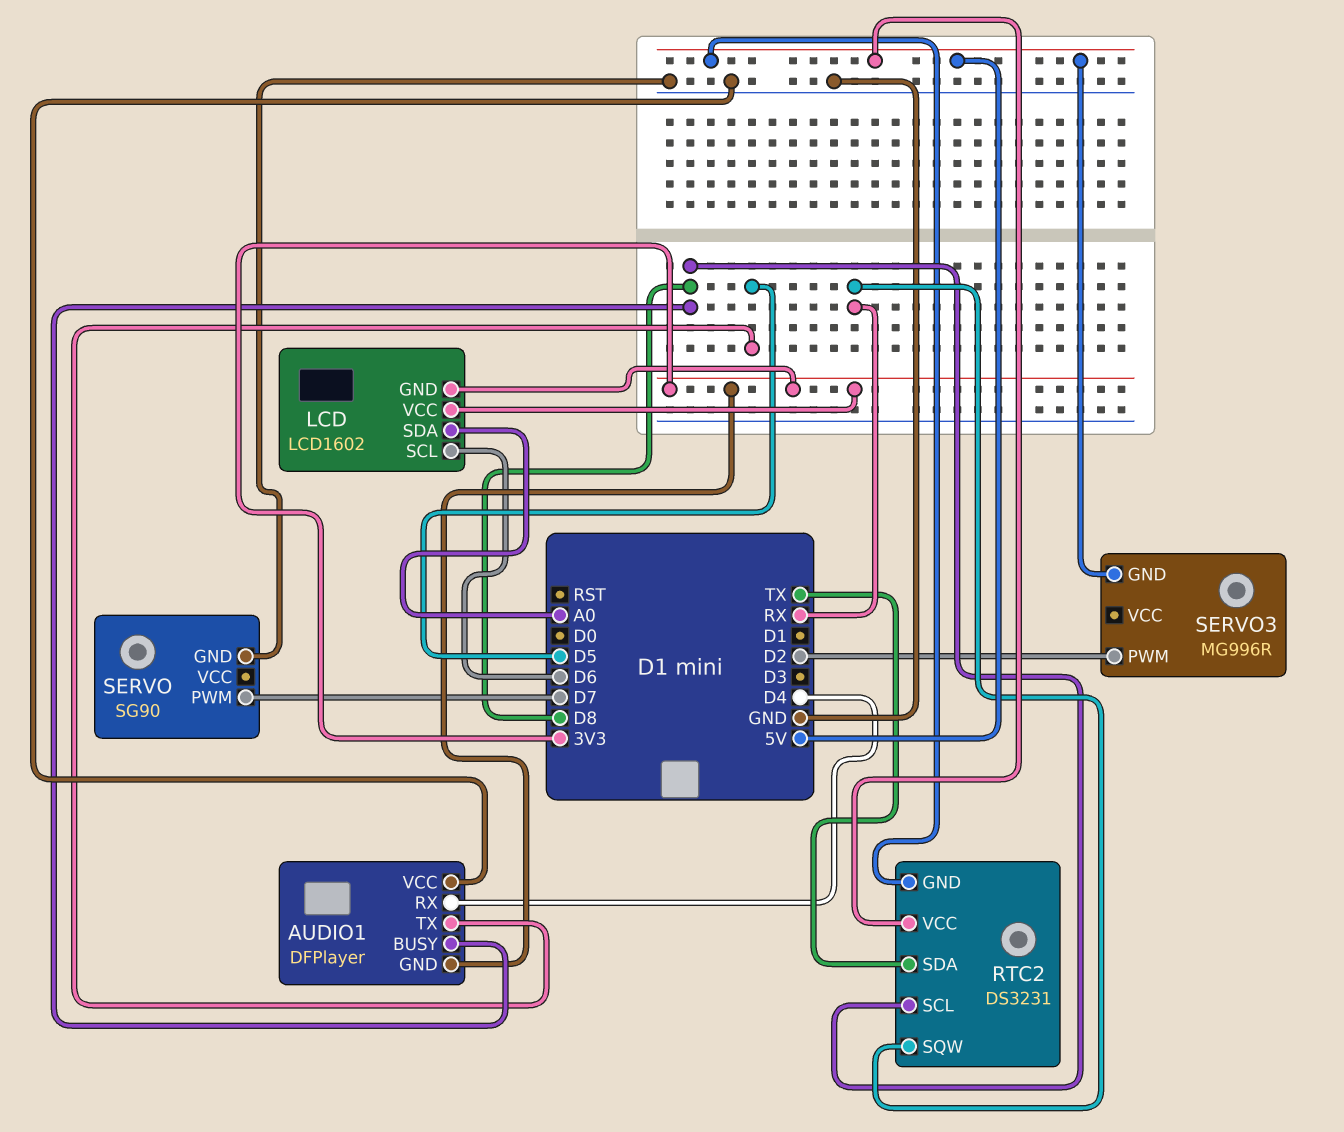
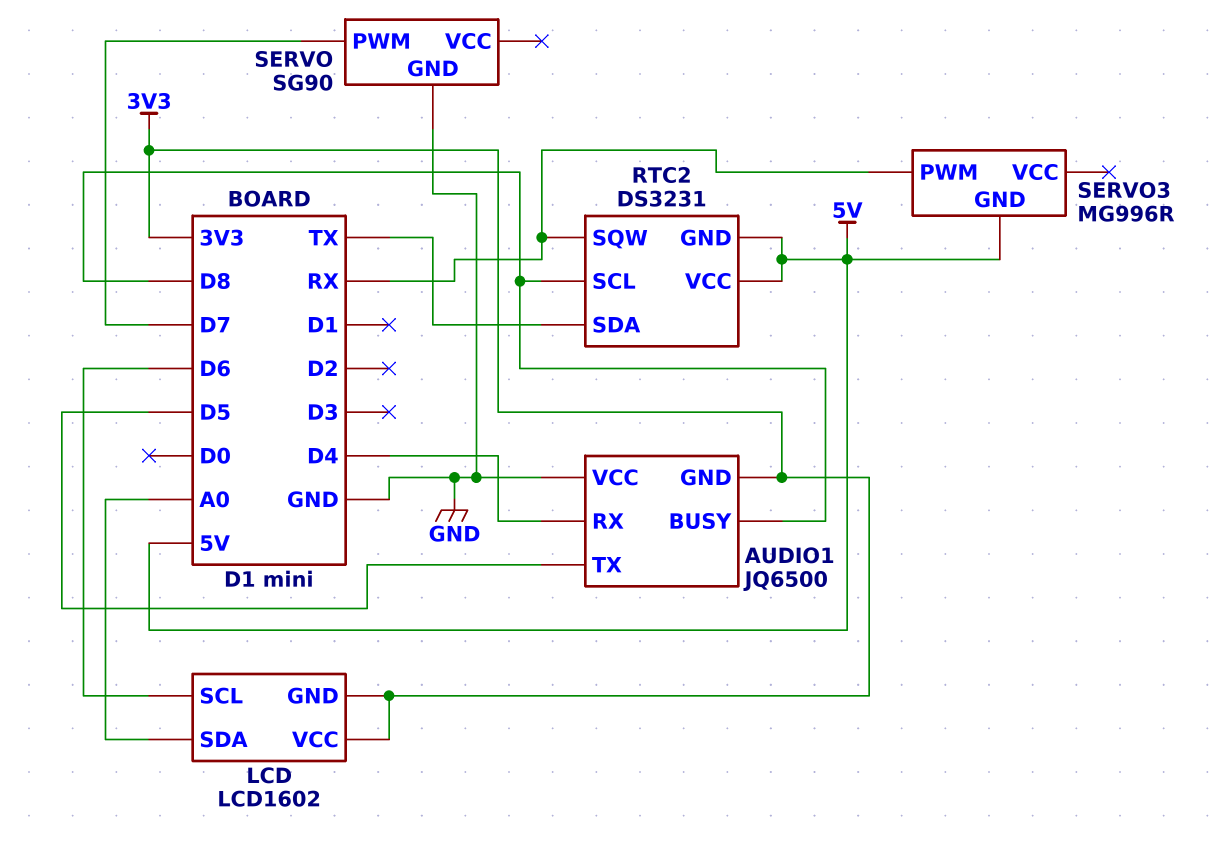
AUDIO1: DFPlayer -> JQ6500
SERVO3 pin PWM: D2 -> RX

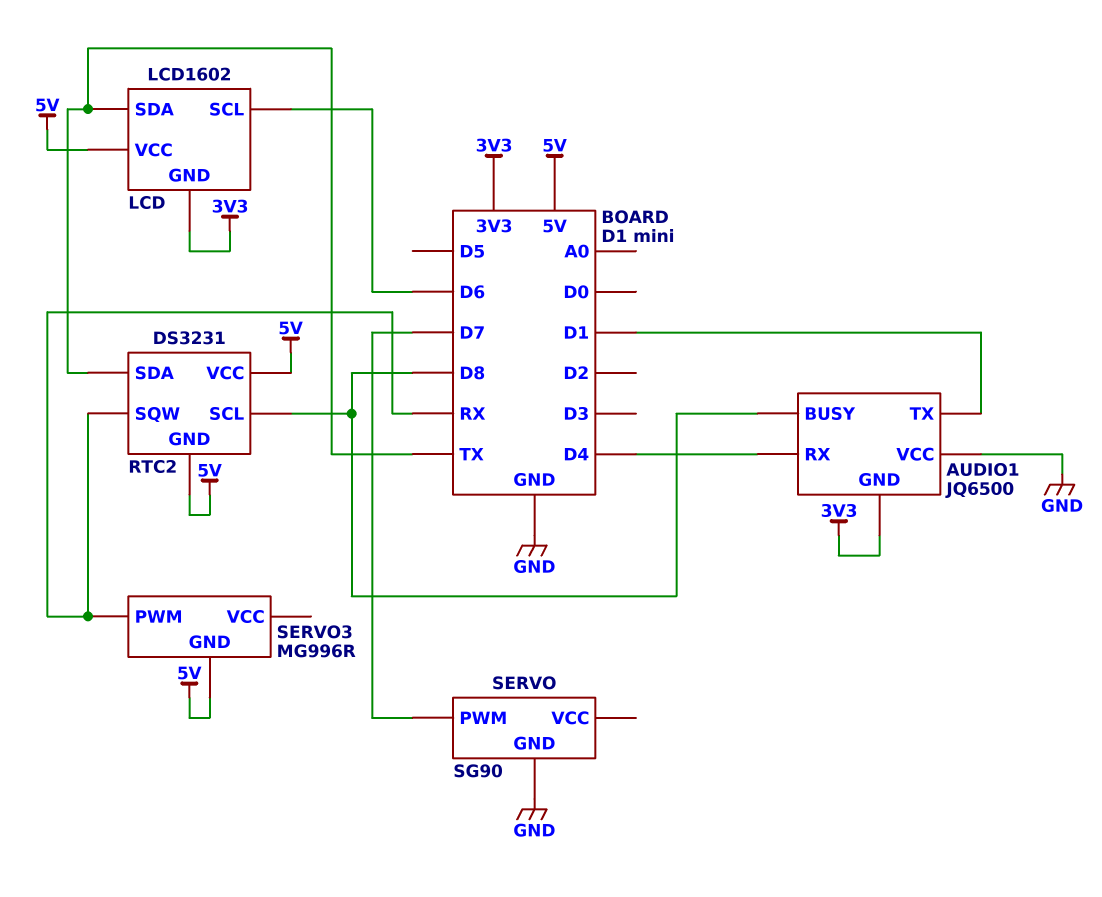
AUDIO1 pin TX: D5 -> D1
LCD pin SDA: A0 -> TX
LCD pin VCC: 3V3 -> 5V

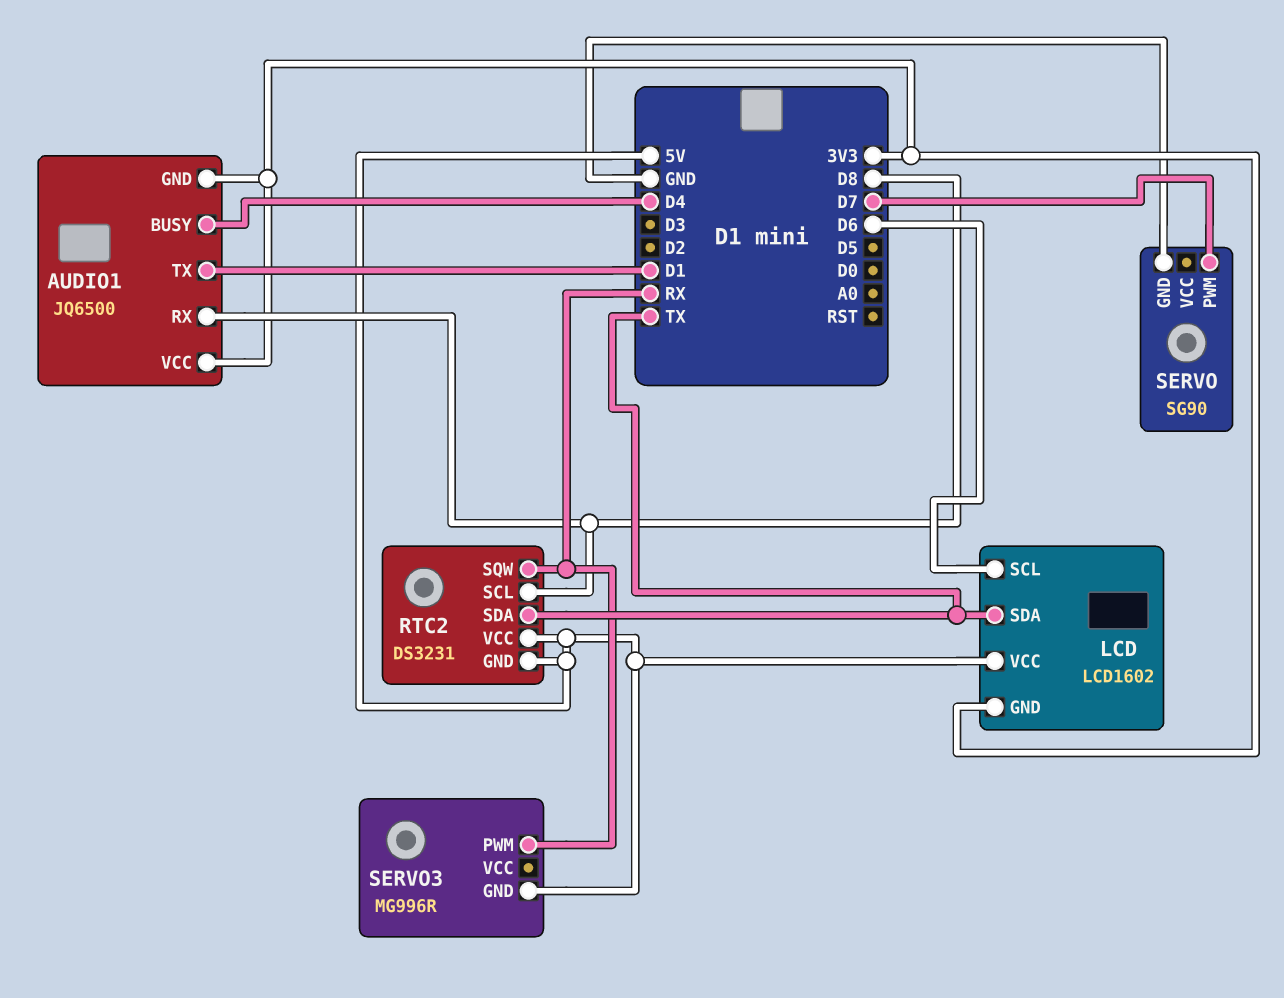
AUDIO1 pin BUSY: D8 -> D4
AUDIO1 pin RX: D4 -> D8
AUDIO1 pin VCC: GND -> 3V3

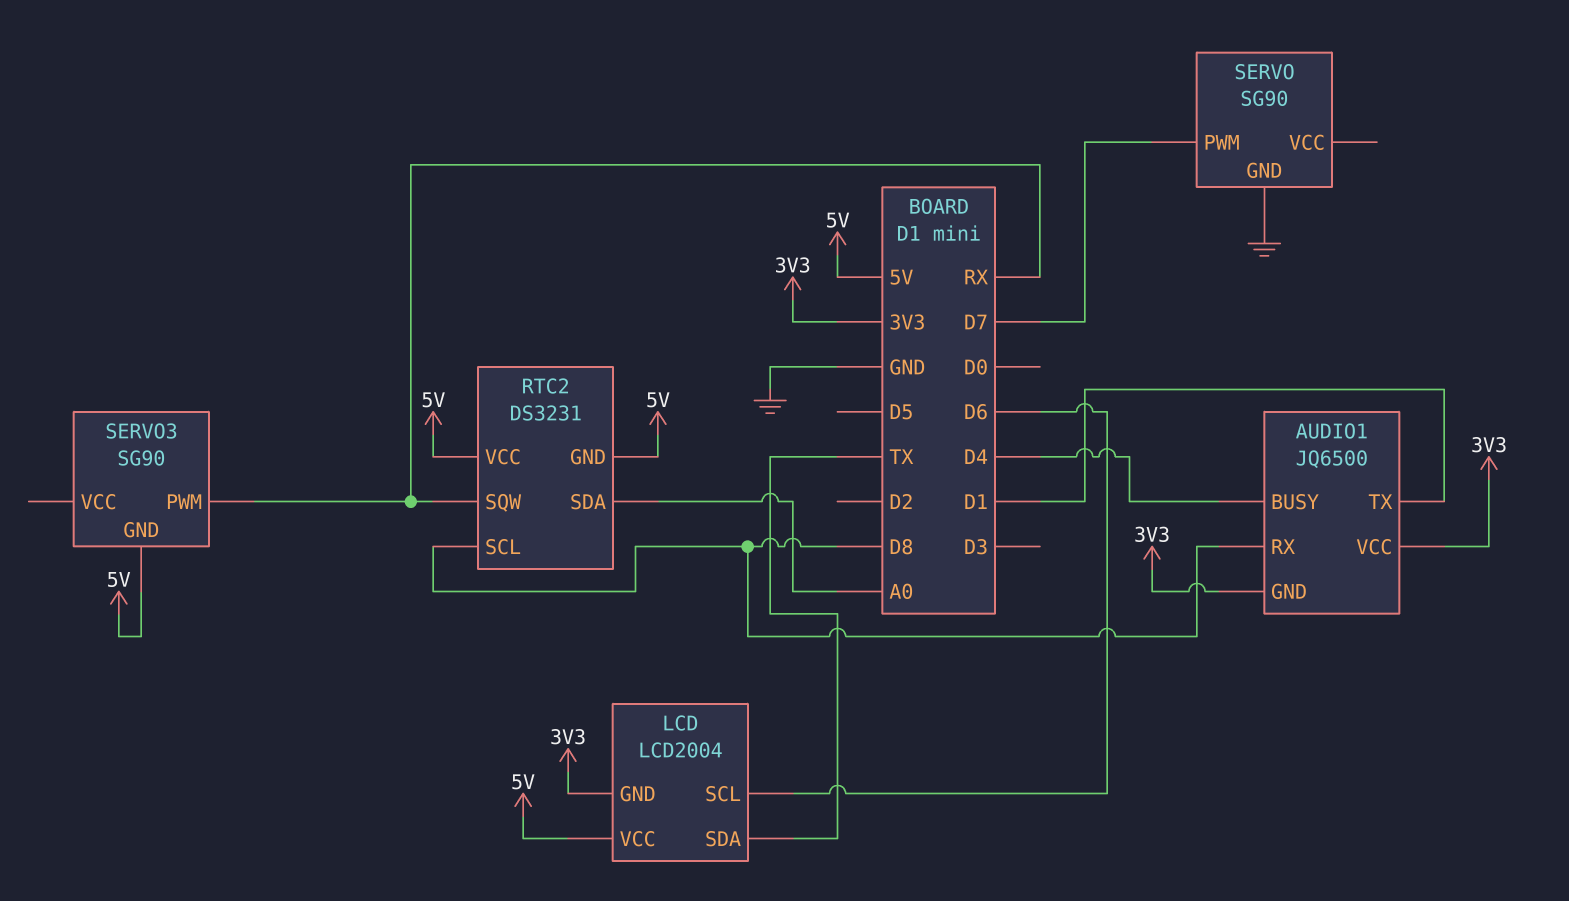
LCD: LCD1602 -> LCD2004
RTC2 pin SDA: TX -> A0
SERVO3: MG996R -> SG90

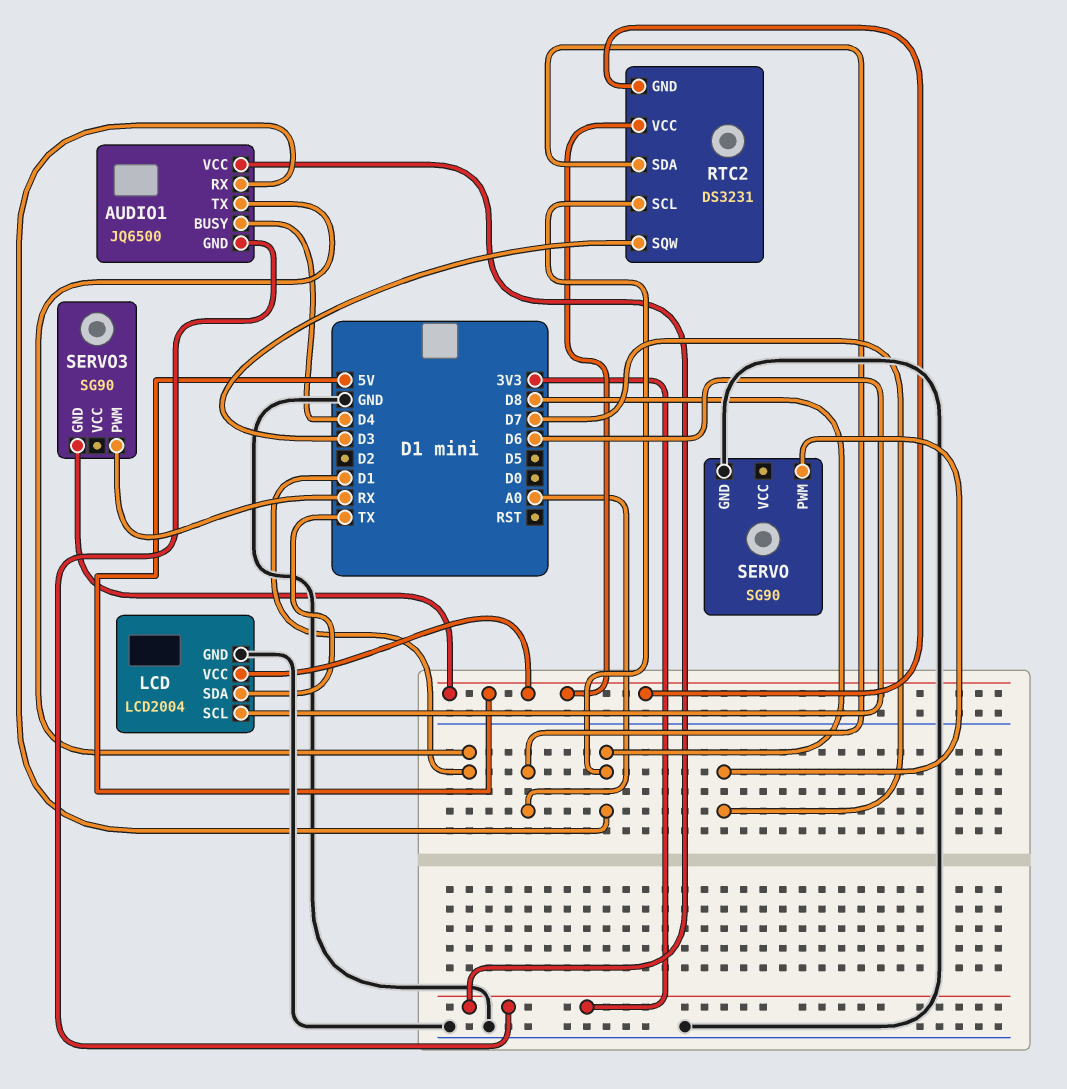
LCD pin GND: 3V3 -> GND
RTC2 pin SQW: RX -> D3

